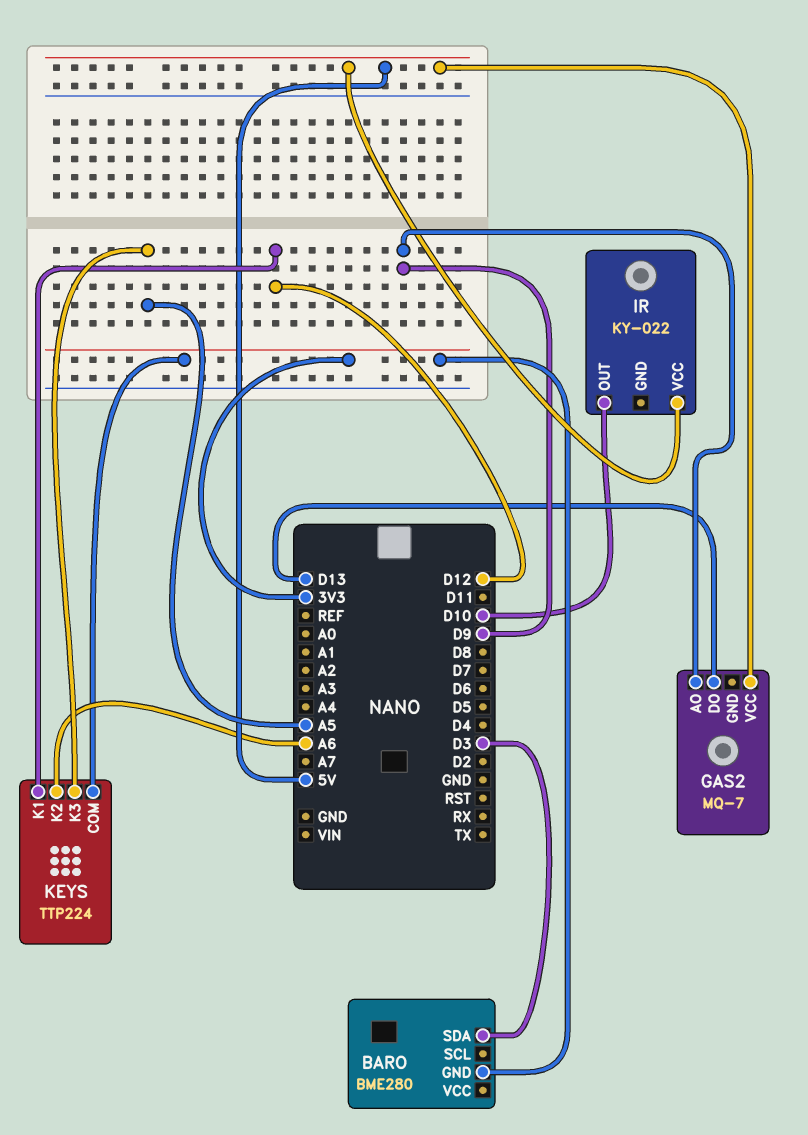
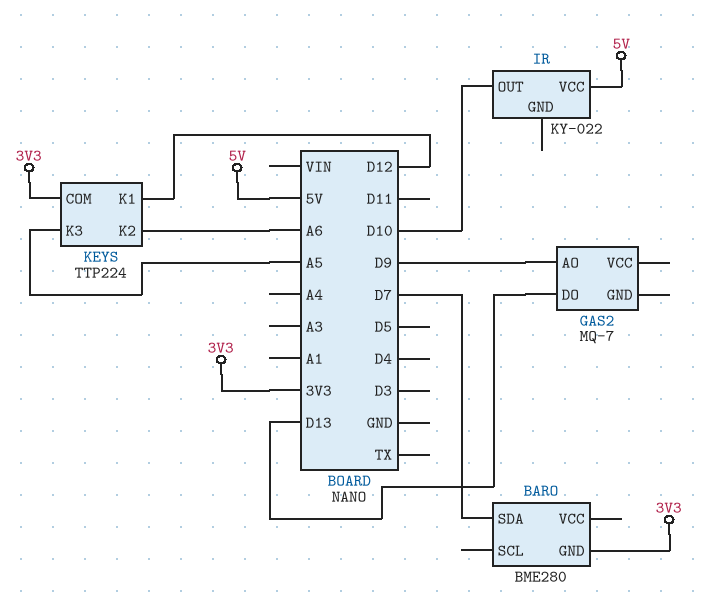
BARO pin SDA: D3 -> D7
GAS2 pin VCC: 5V -> none

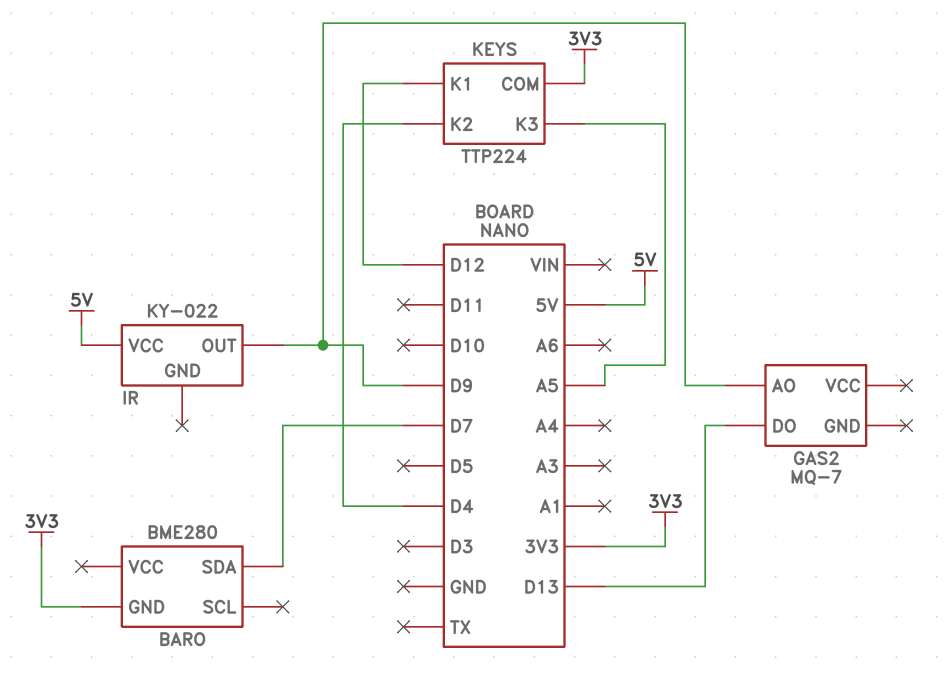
IR pin OUT: D10 -> D9
KEYS pin K2: A6 -> D4

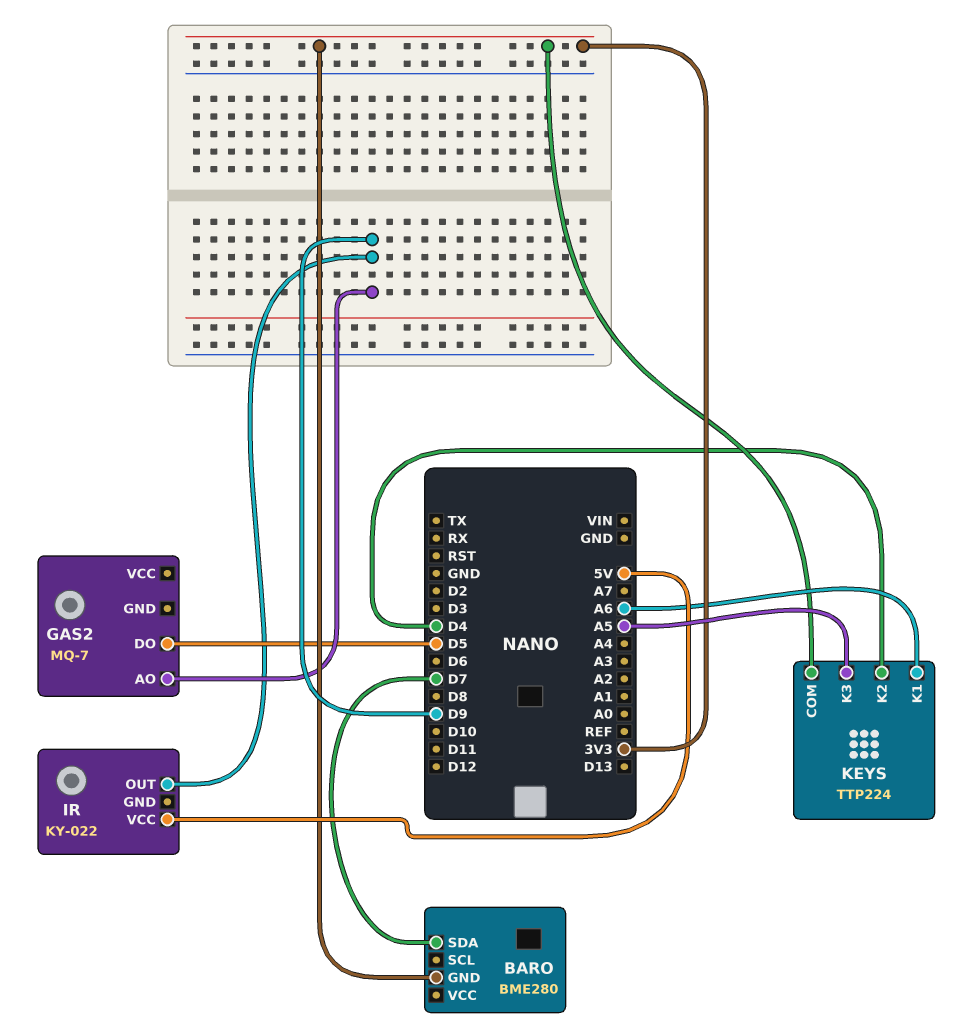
GAS2 pin DO: D13 -> D5
KEYS pin K1: D12 -> A6

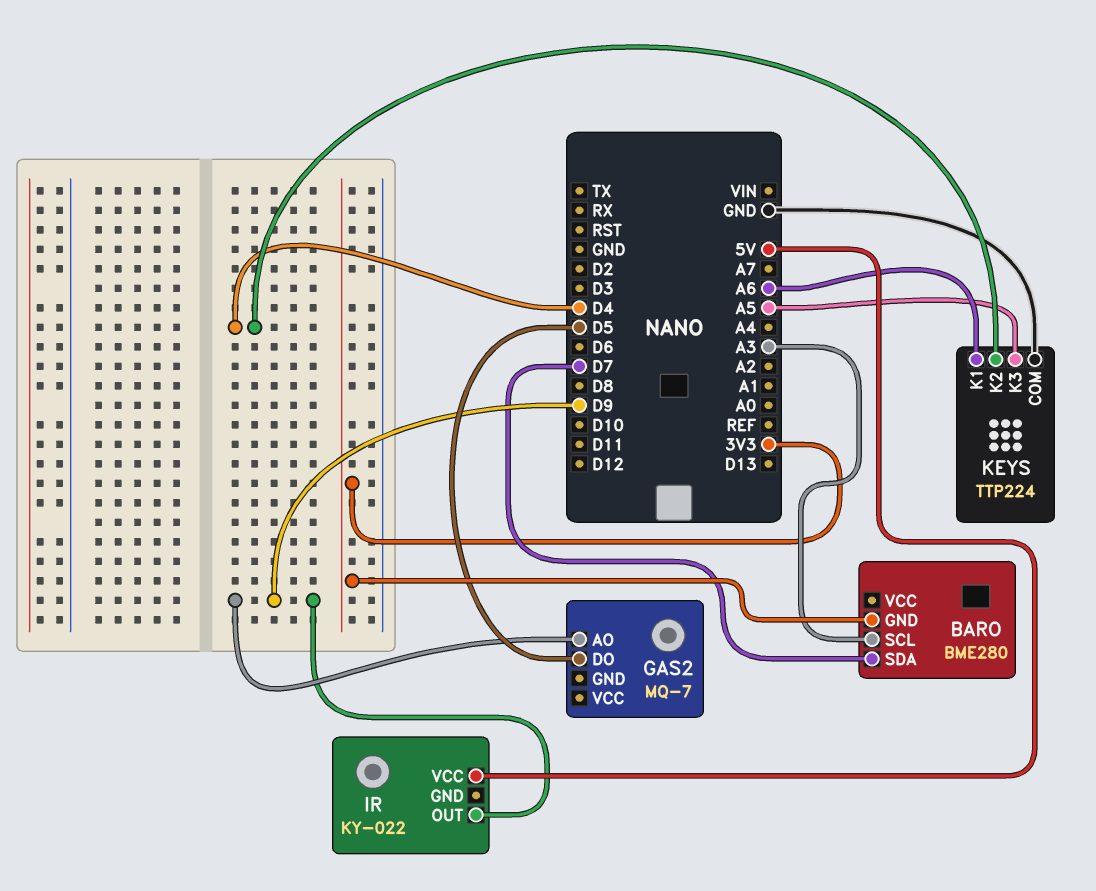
BARO pin SCL: none -> A3
KEYS pin COM: 3V3 -> GND

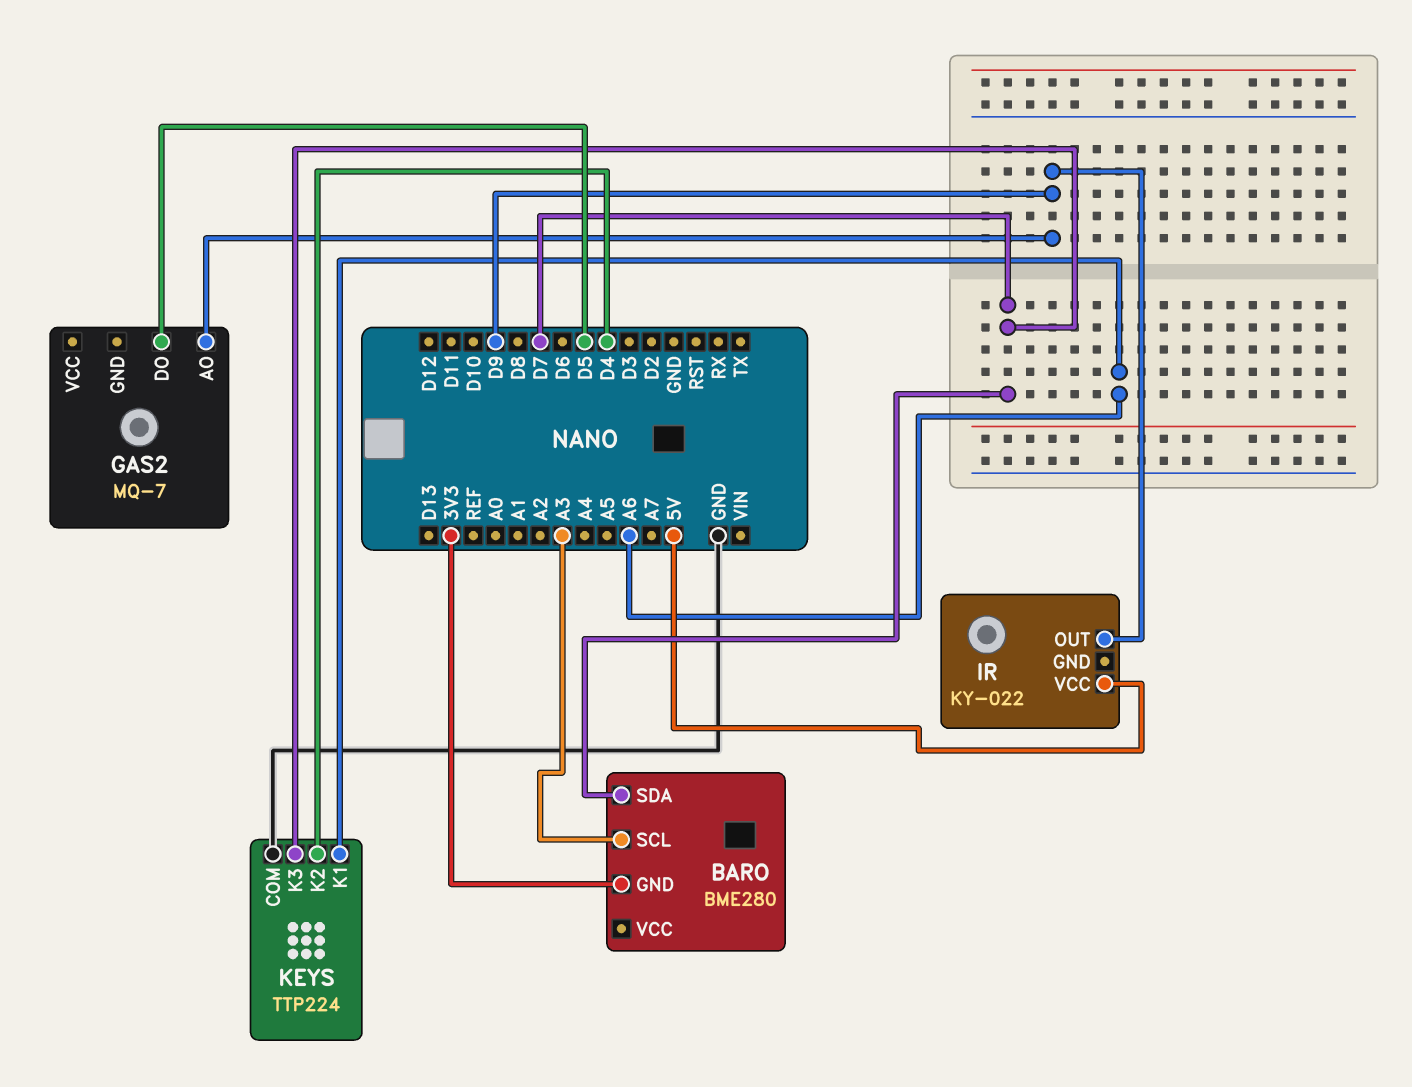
KEYS pin K3: A5 -> D7

